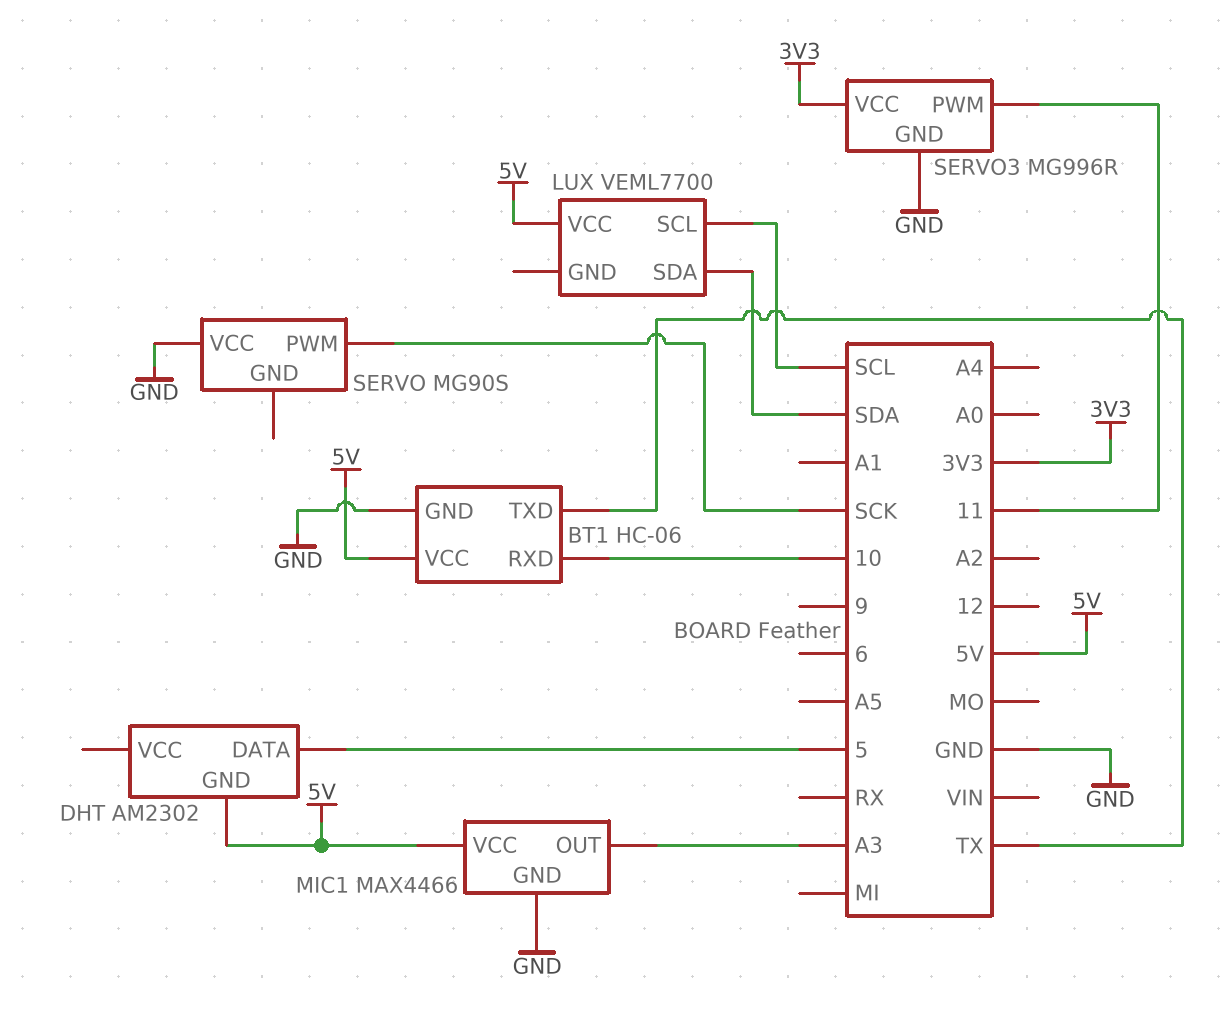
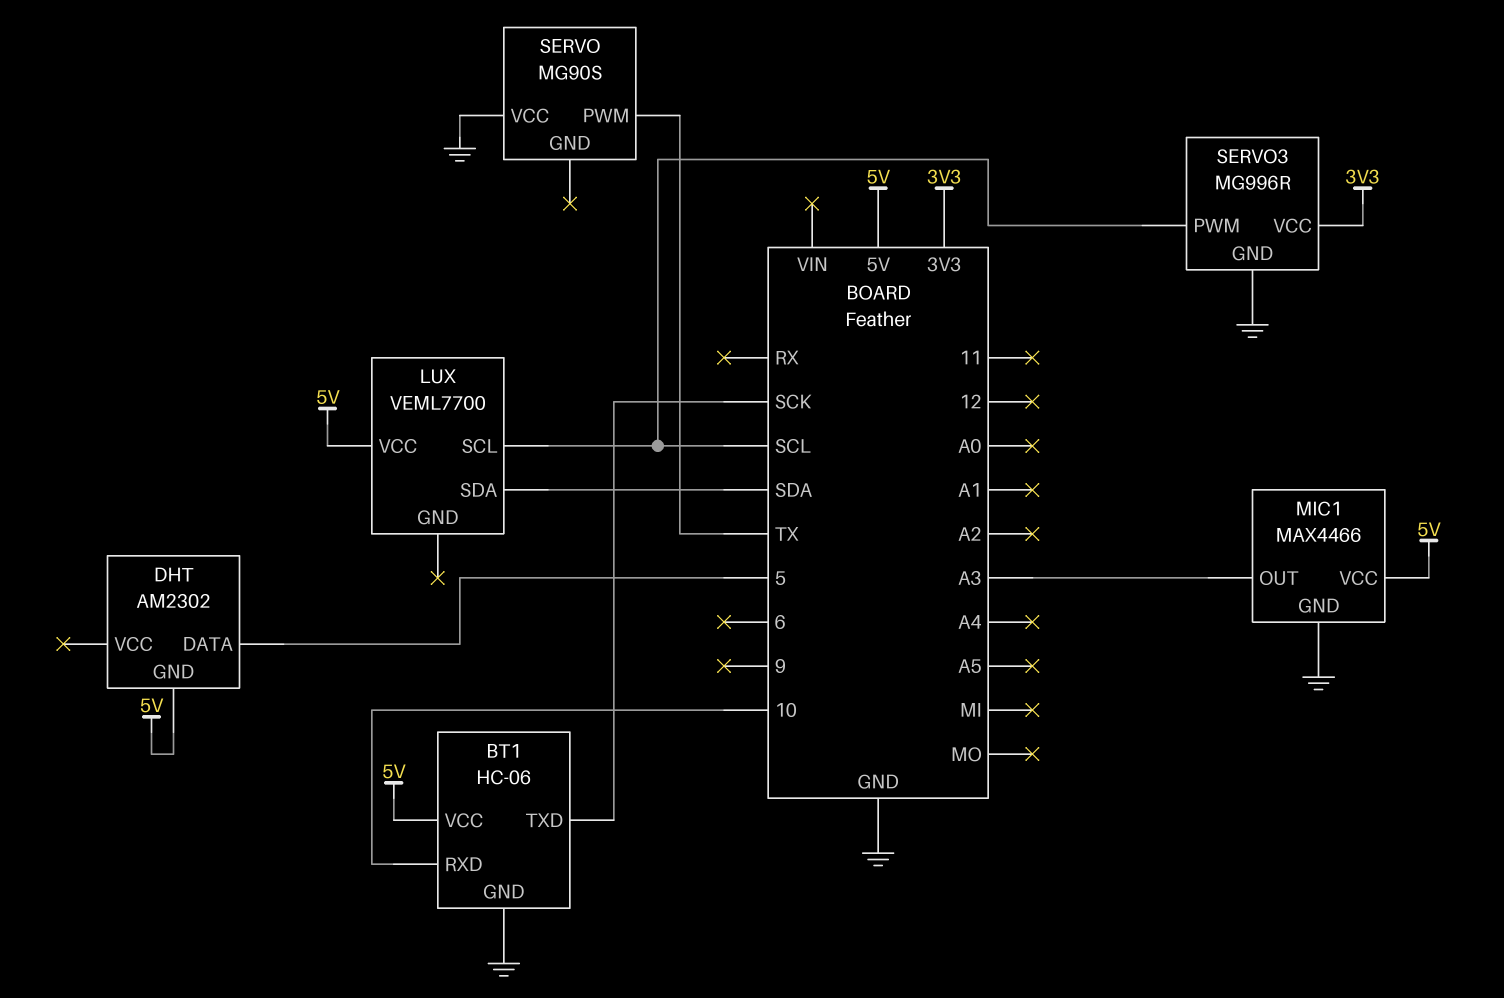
BT1 pin TXD: TX -> SCK
SERVO pin PWM: SCK -> TX
SERVO3 pin PWM: 11 -> SCL

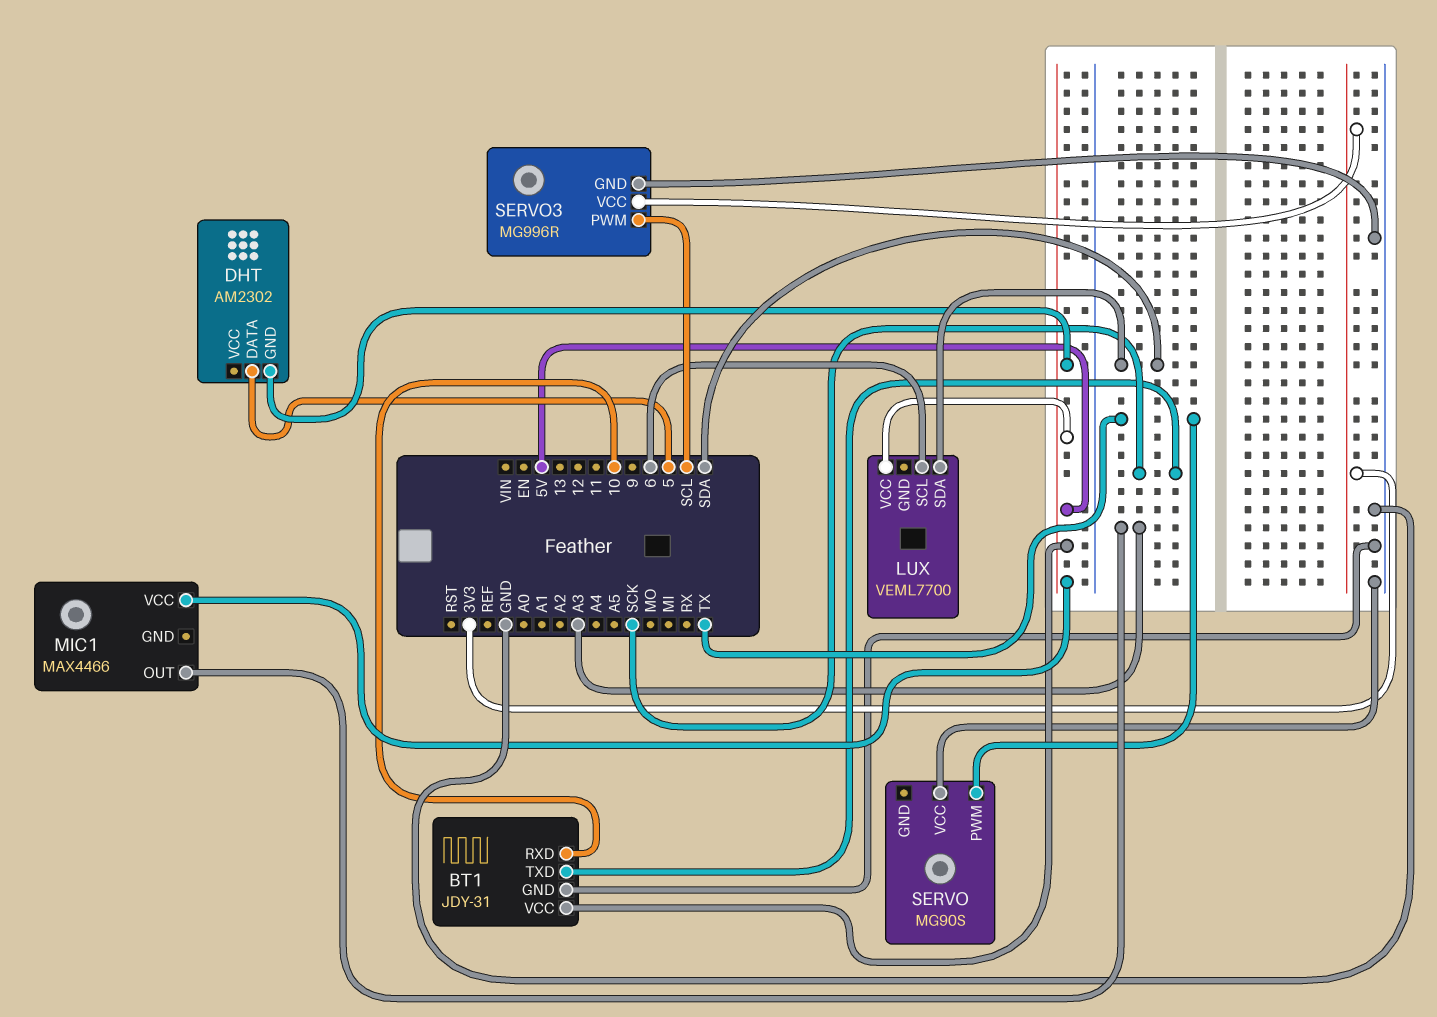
BT1: HC-06 -> JDY-31
LUX pin SCL: SCL -> 6
MIC1 pin GND: GND -> none

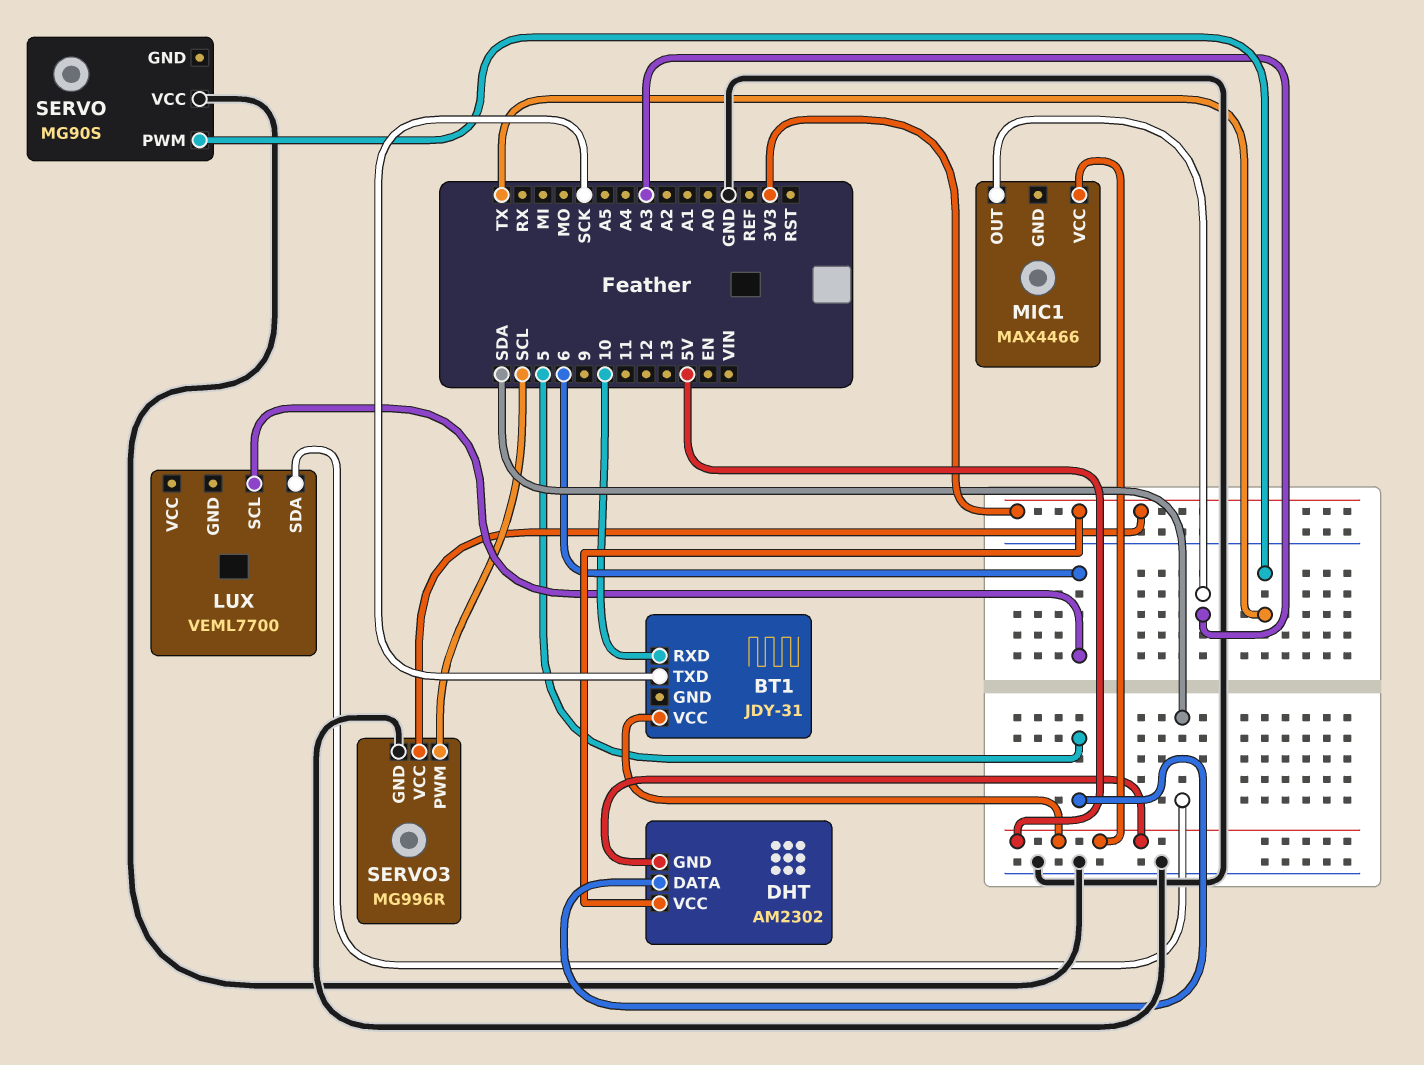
BT1 pin GND: GND -> none
DHT pin VCC: none -> 3V3
LUX pin VCC: 5V -> none

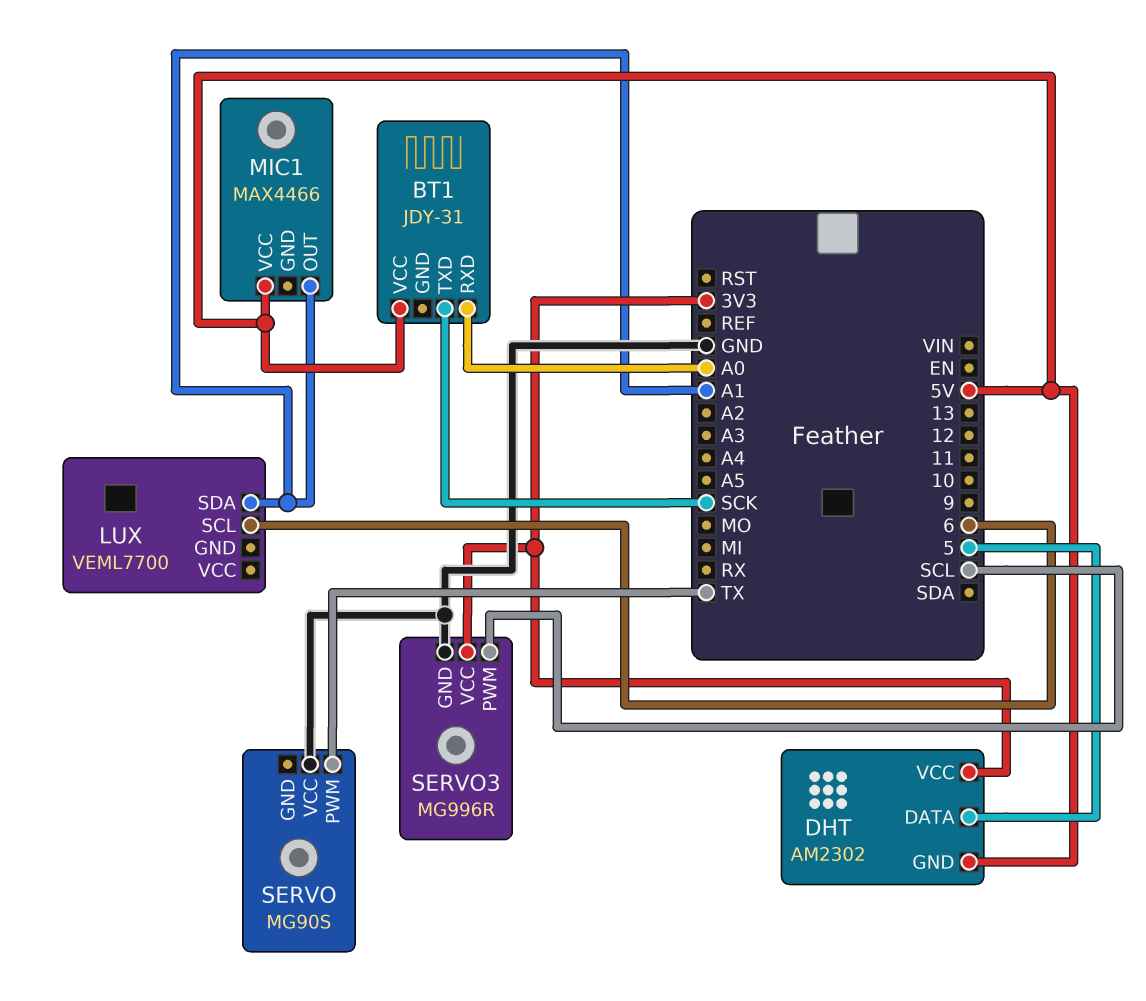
BT1 pin RXD: 10 -> A0
LUX pin SDA: SDA -> A1
MIC1 pin OUT: A3 -> A1

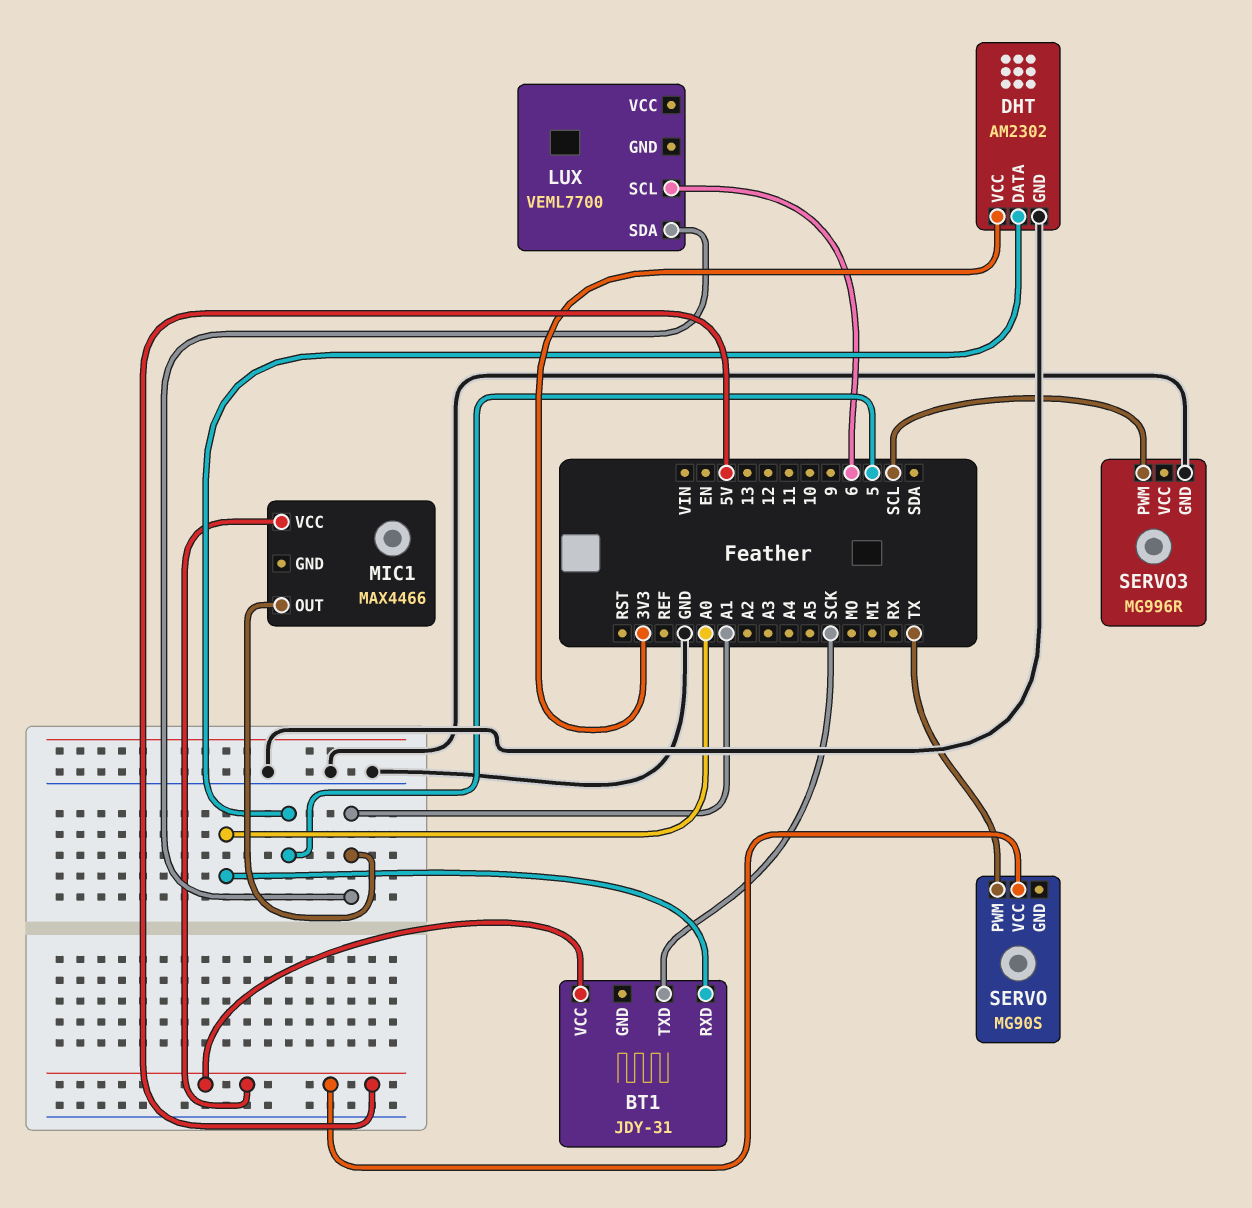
DHT pin GND: 5V -> GND
SERVO pin VCC: GND -> 5V
SERVO3 pin VCC: 3V3 -> none

